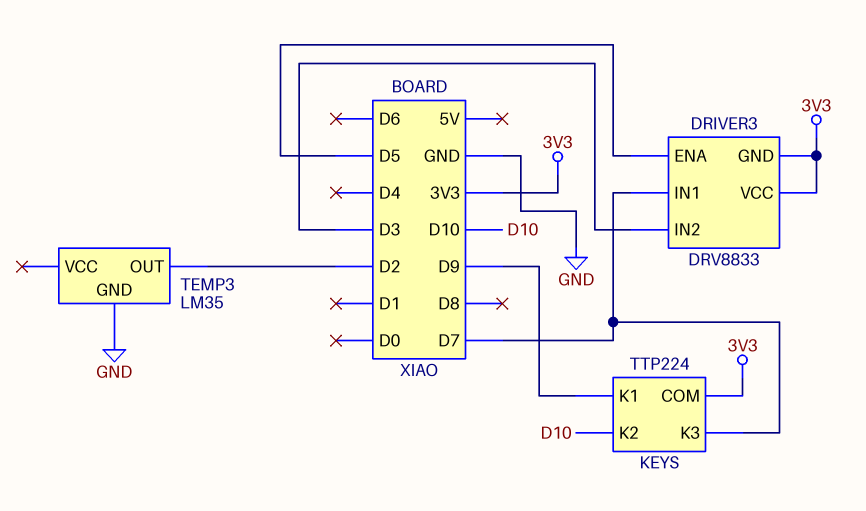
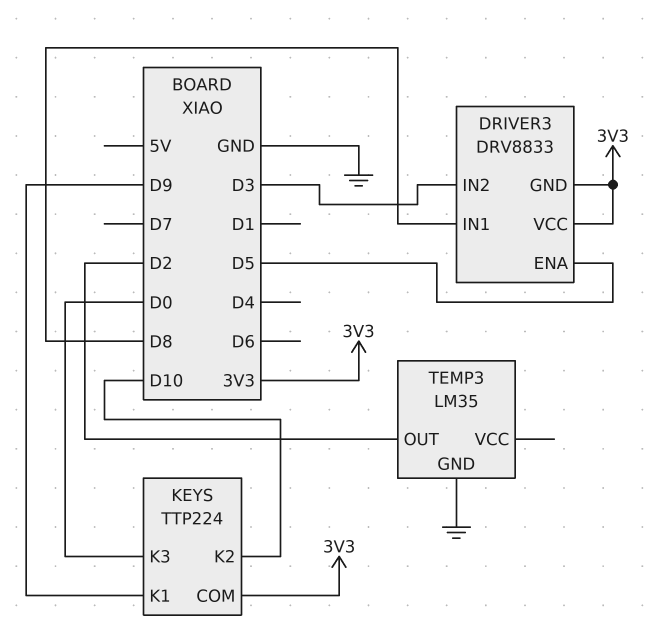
DRIVER3 pin IN1: D7 -> D8
KEYS pin K3: D7 -> D0

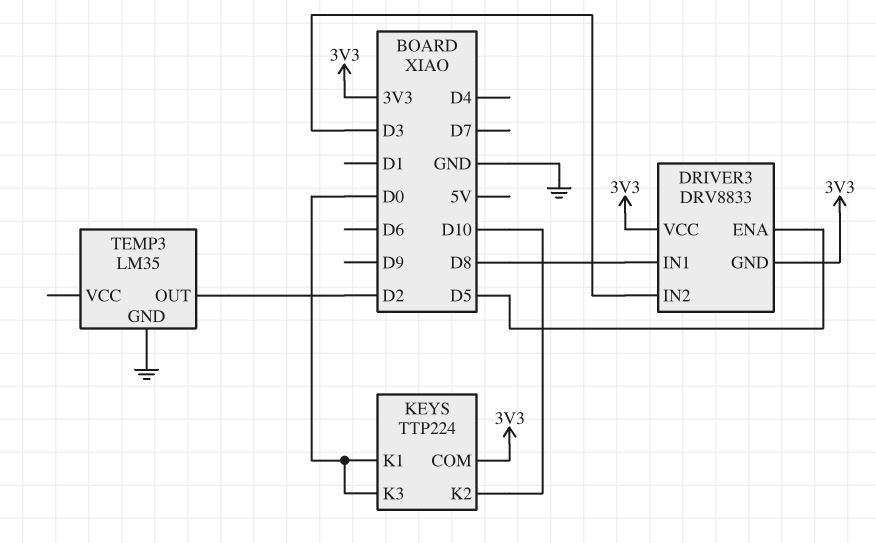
KEYS pin K1: D9 -> D0

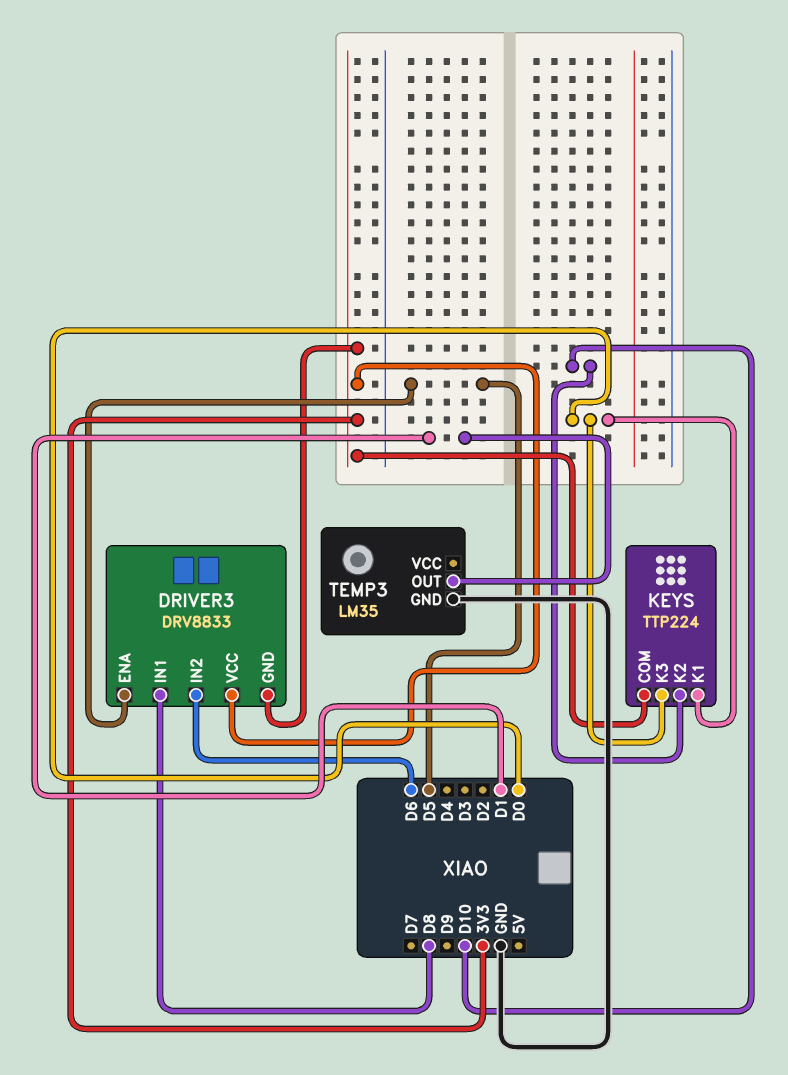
DRIVER3 pin IN2: D3 -> D6
TEMP3 pin OUT: D2 -> D1

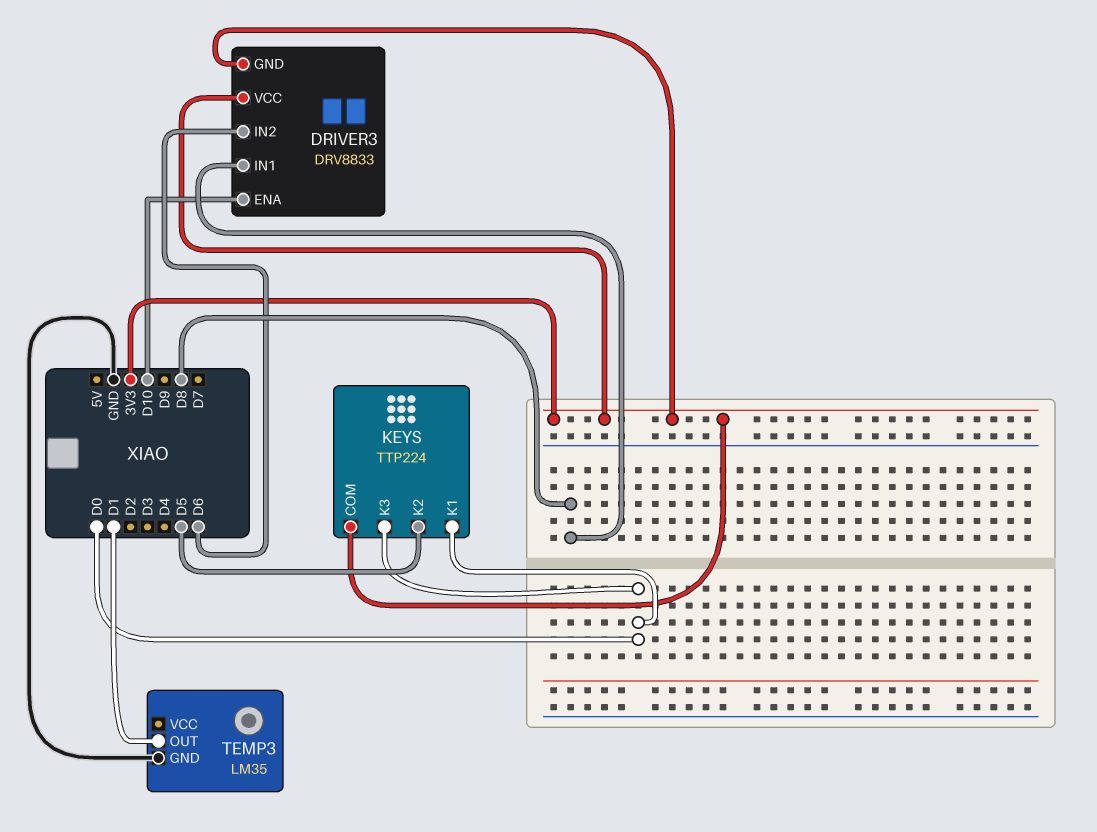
DRIVER3 pin ENA: D5 -> D10
KEYS pin K2: D10 -> D5

